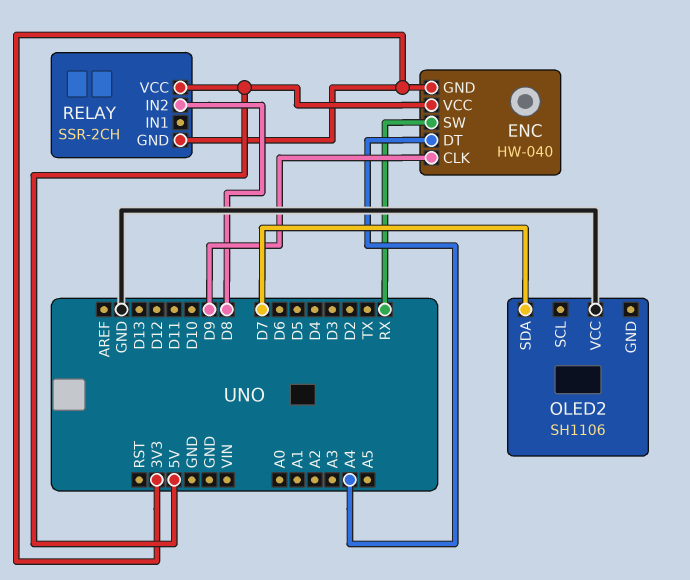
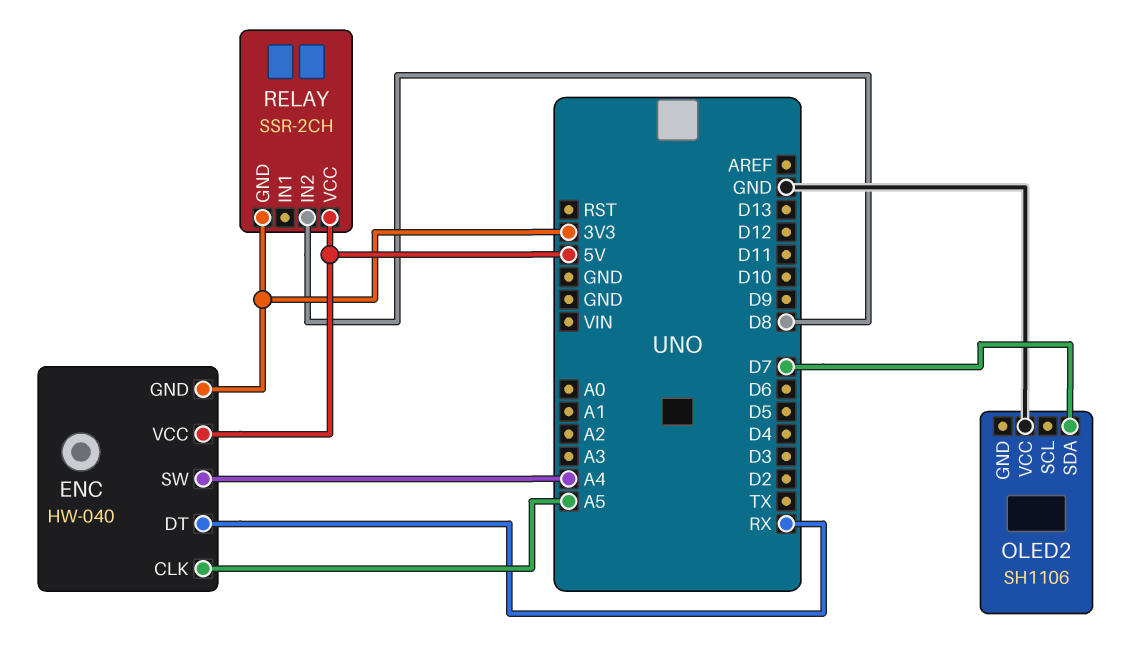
ENC pin CLK: D9 -> A5
ENC pin DT: A4 -> RX
ENC pin SW: RX -> A4

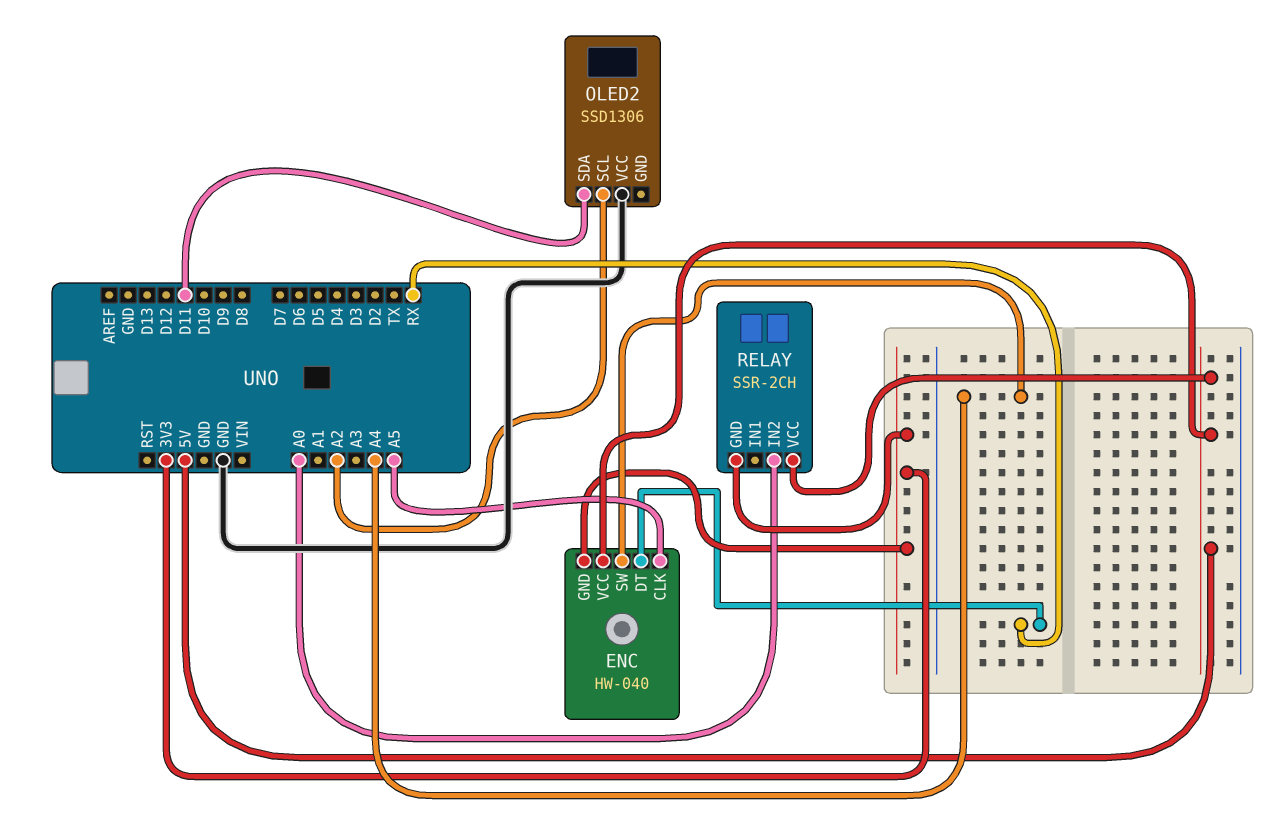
OLED2: SH1106 -> SSD1306
OLED2 pin SCL: none -> A2
OLED2 pin SDA: D7 -> D11
RELAY pin IN2: D8 -> A0

